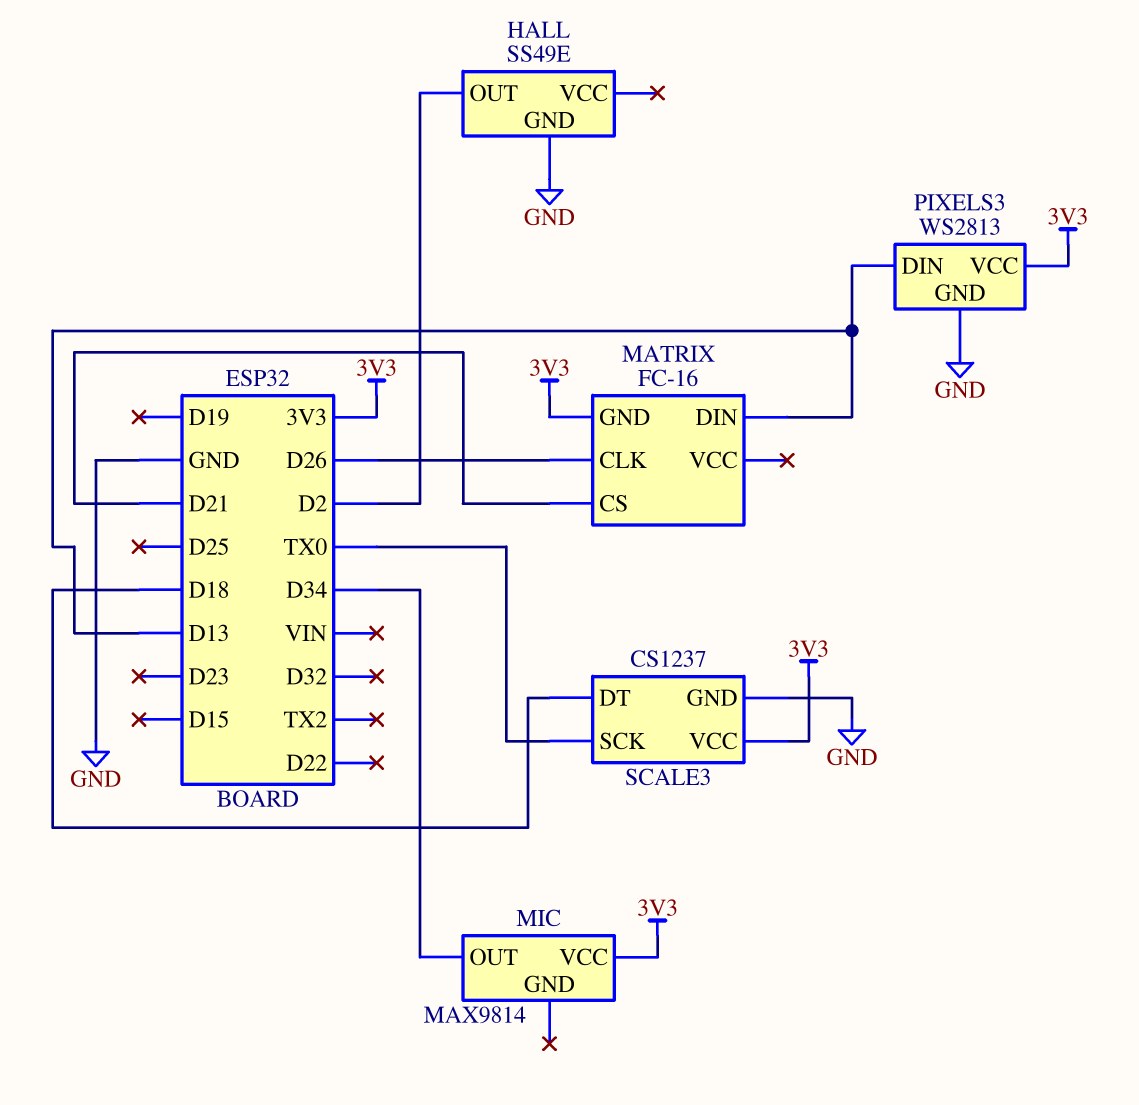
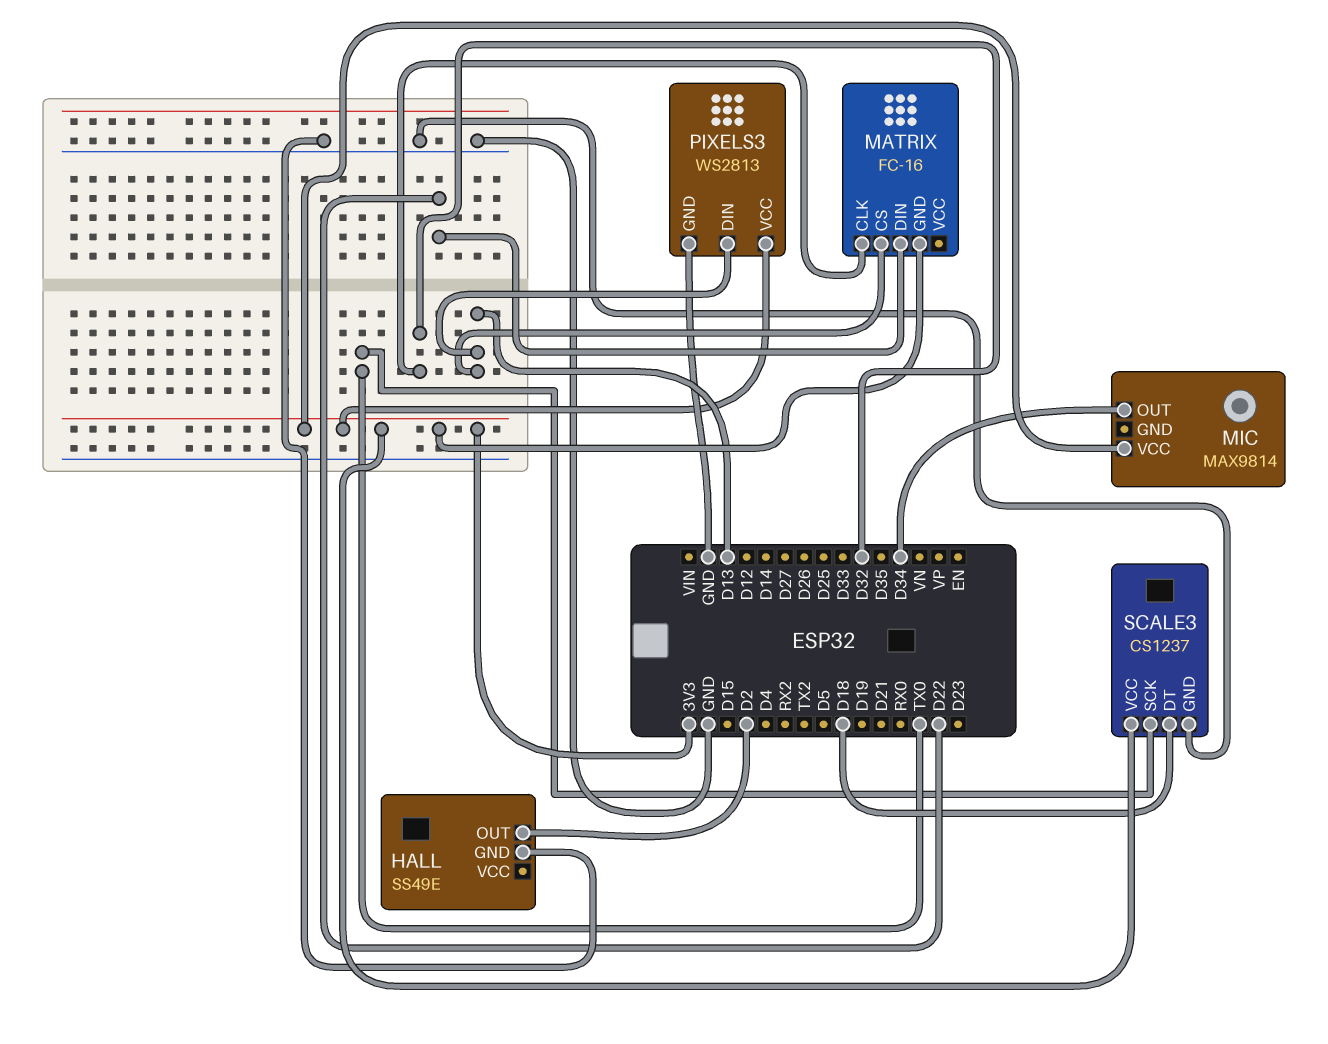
MATRIX pin CLK: D26 -> D32
MATRIX pin CS: D21 -> D13
MATRIX pin DIN: D13 -> D22

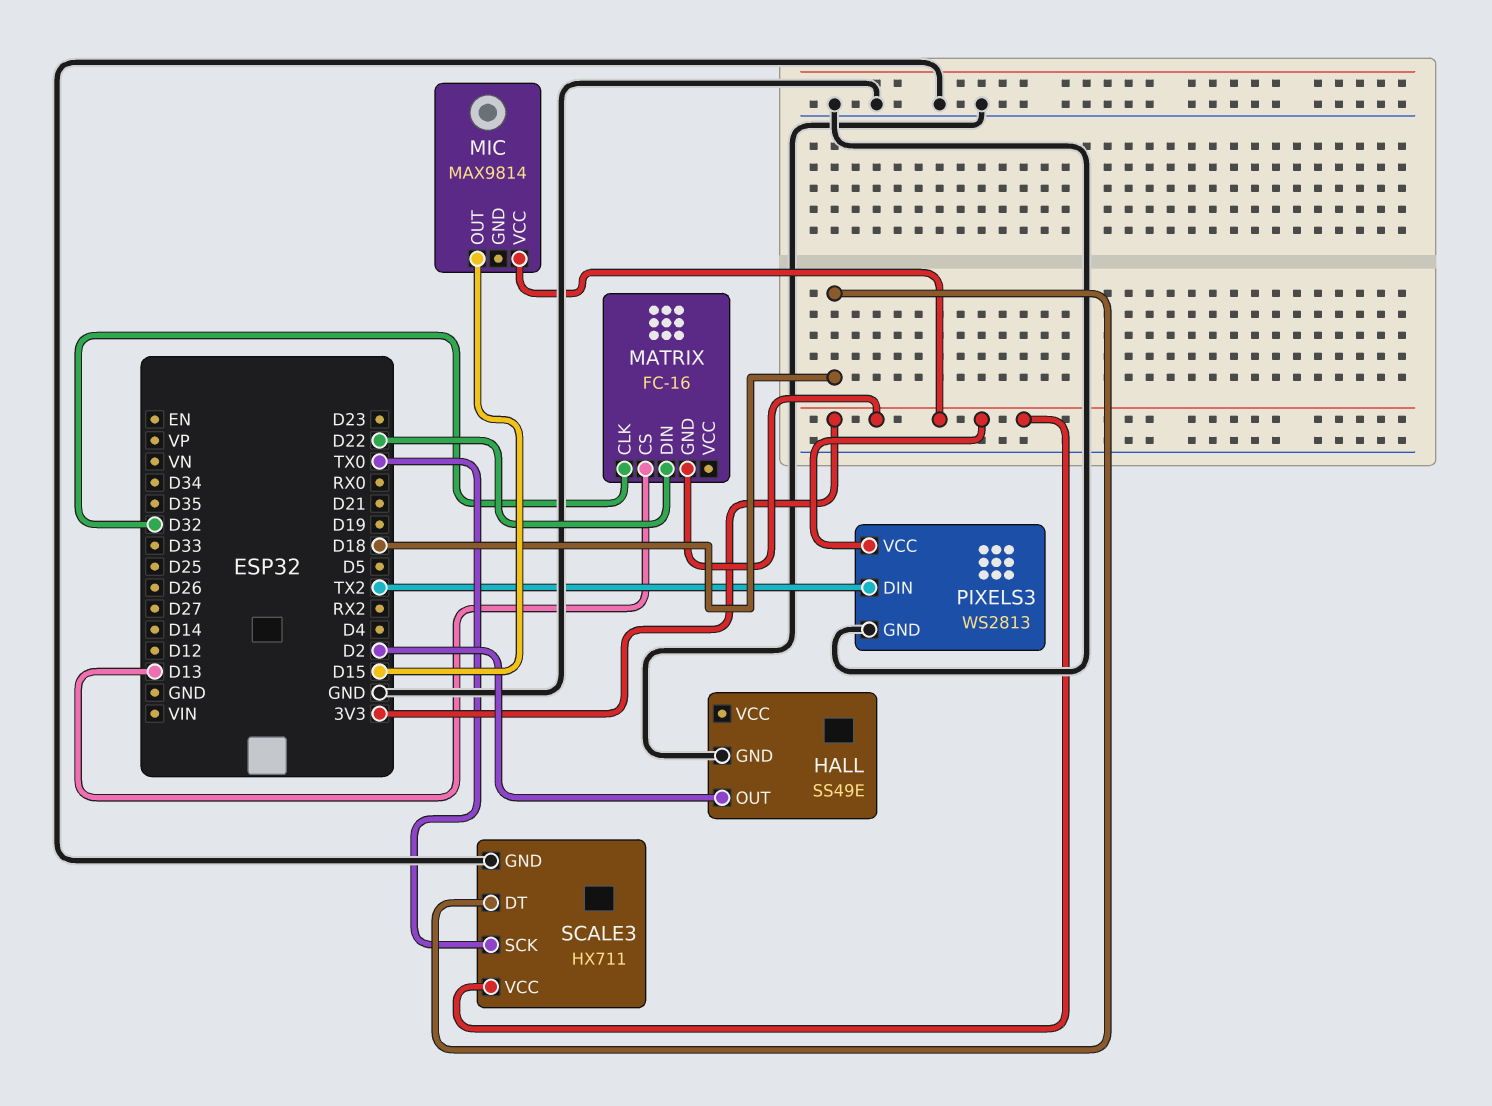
MIC pin OUT: D34 -> D15
PIXELS3 pin DIN: D13 -> TX2
SCALE3: CS1237 -> HX711

